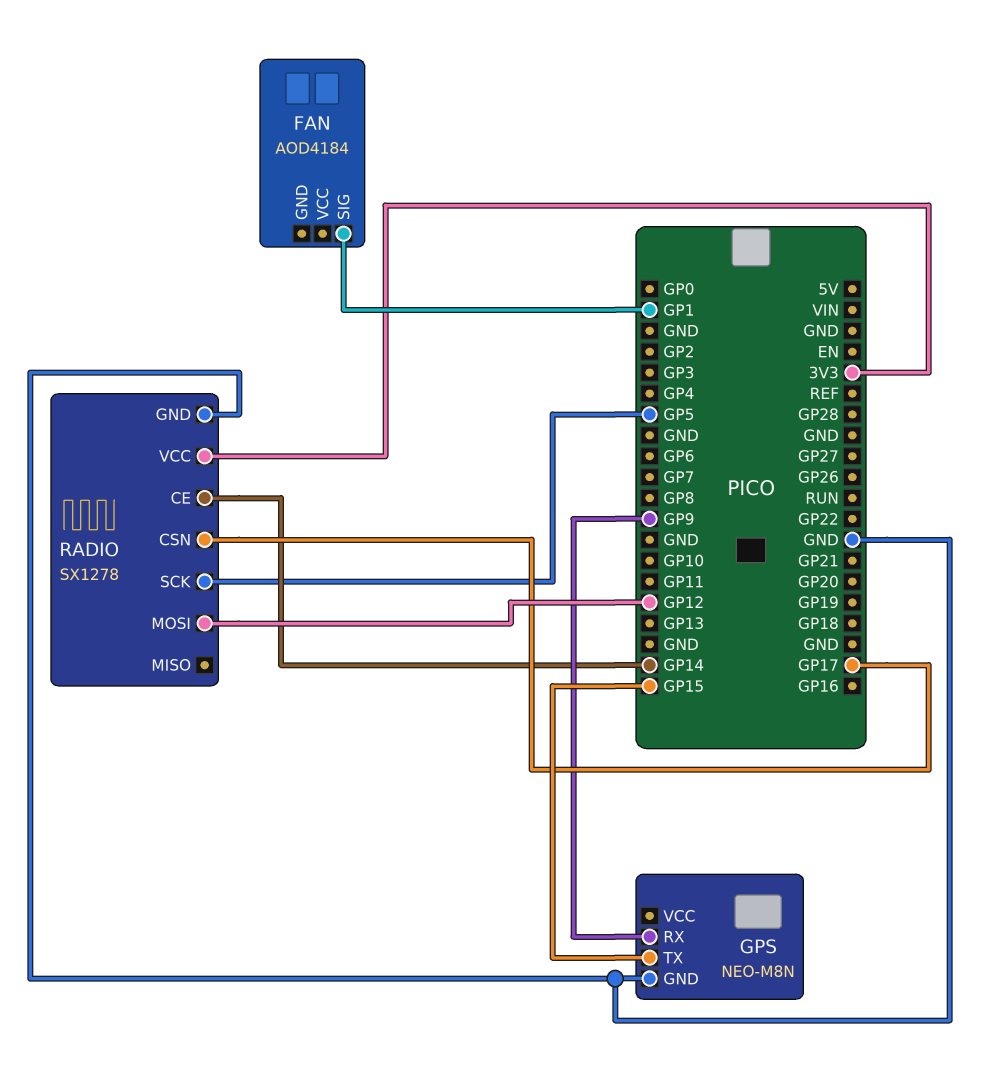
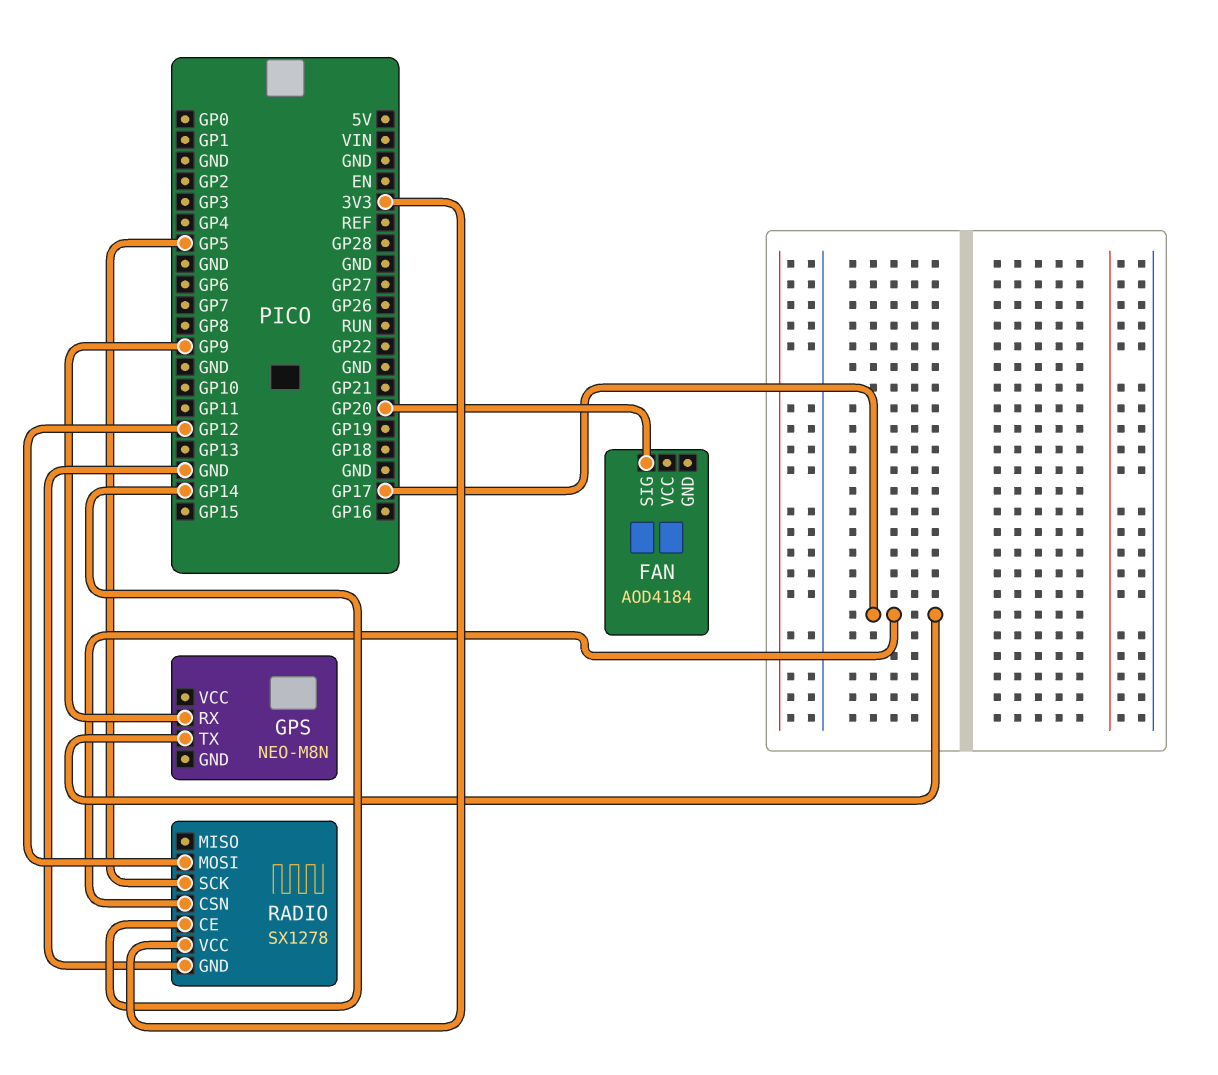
FAN pin SIG: GP1 -> GP20
GPS pin GND: GND -> none
GPS pin TX: GP15 -> GP17

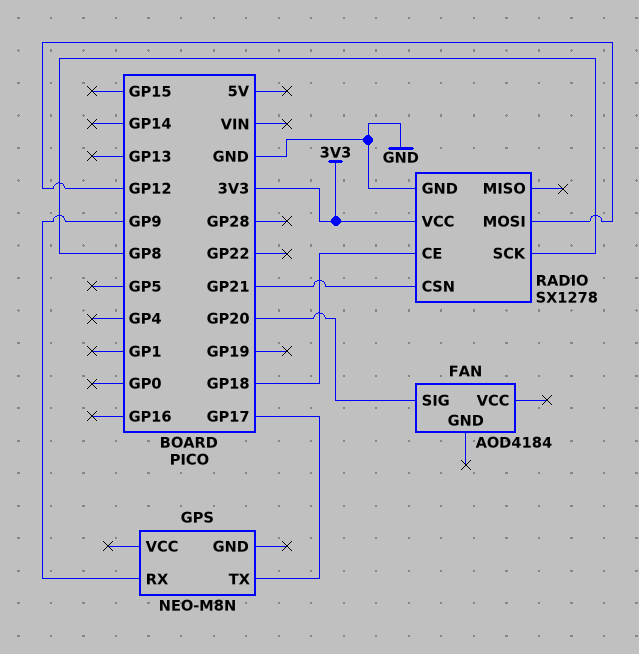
RADIO pin CE: GP14 -> GP18
RADIO pin CSN: GP17 -> GP21
RADIO pin SCK: GP5 -> GP8

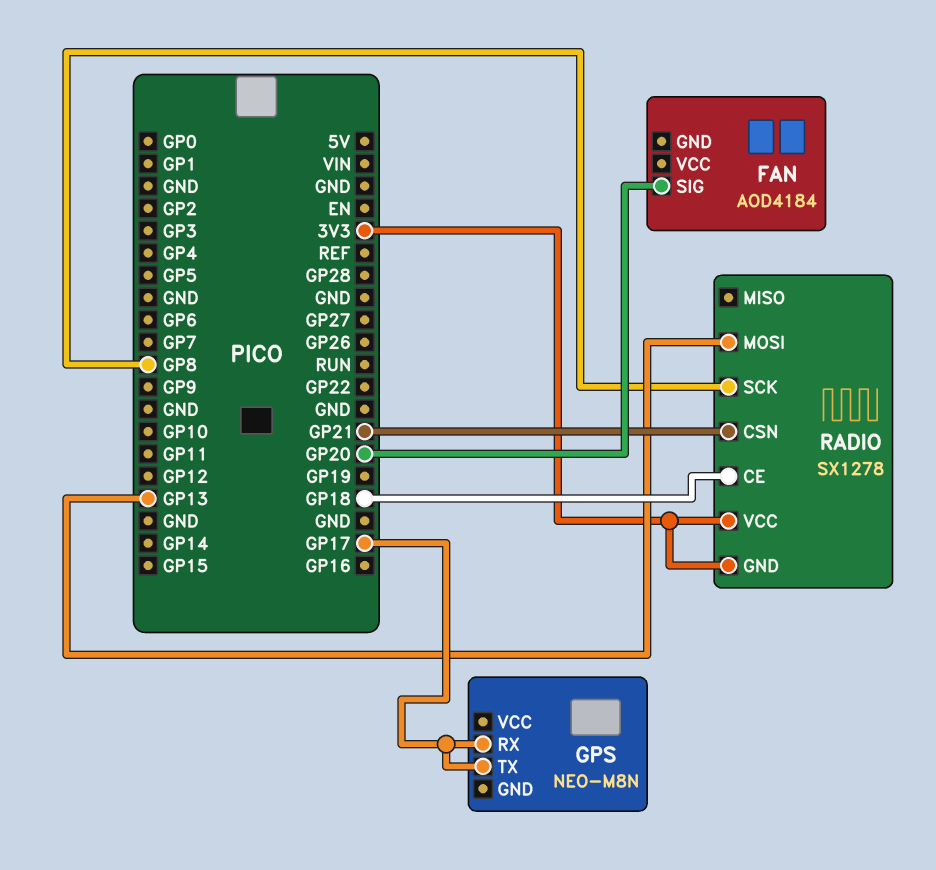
GPS pin RX: GP9 -> GP17
RADIO pin GND: GND -> 3V3
RADIO pin MOSI: GP12 -> GP13

